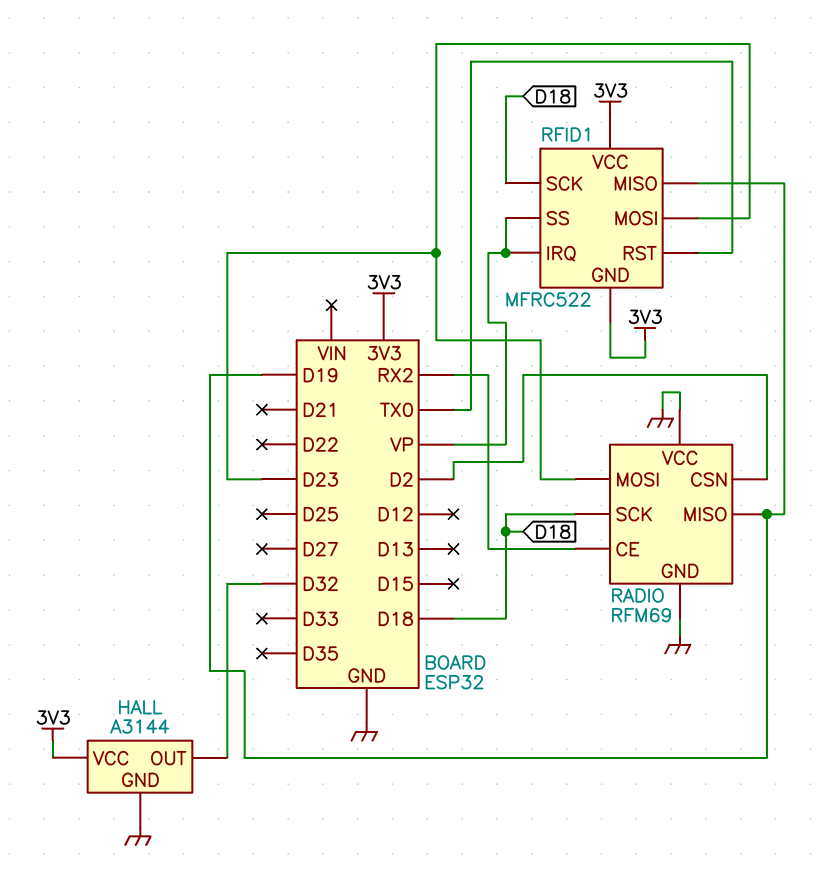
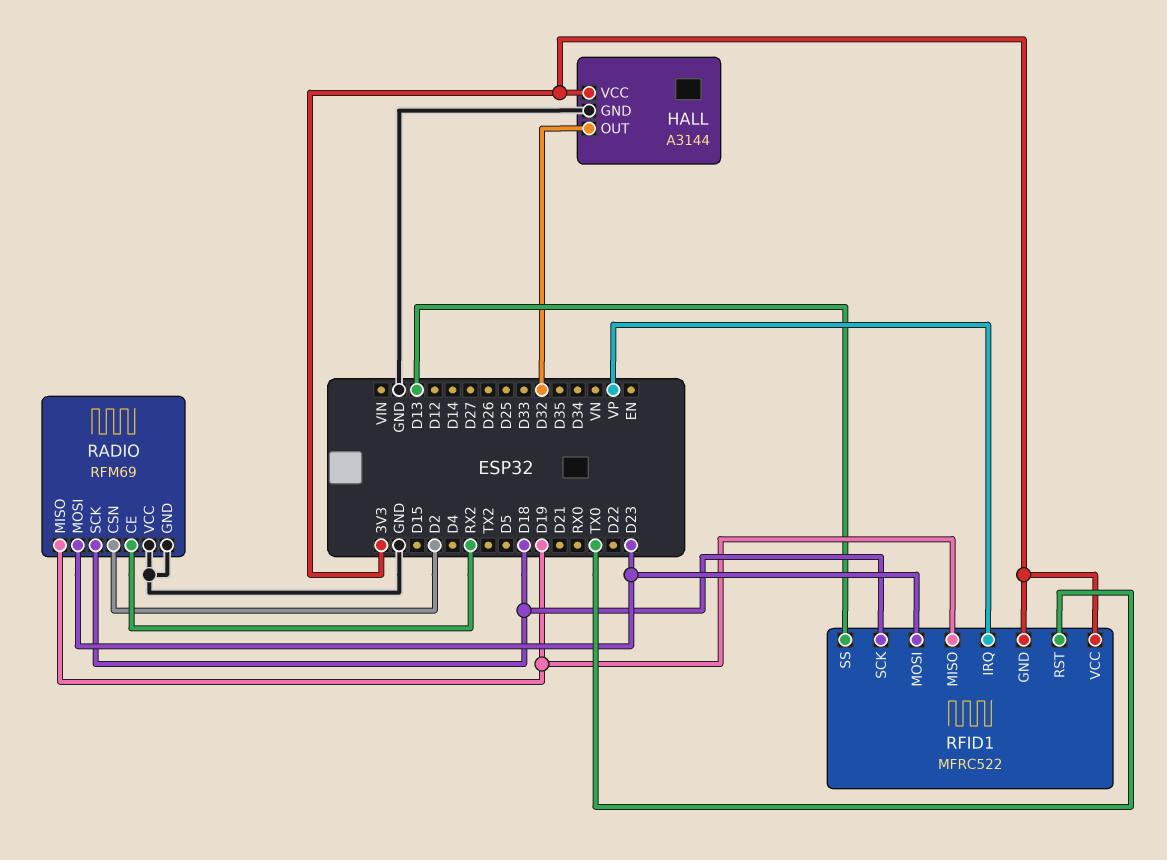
RFID1 pin SS: VP -> D13

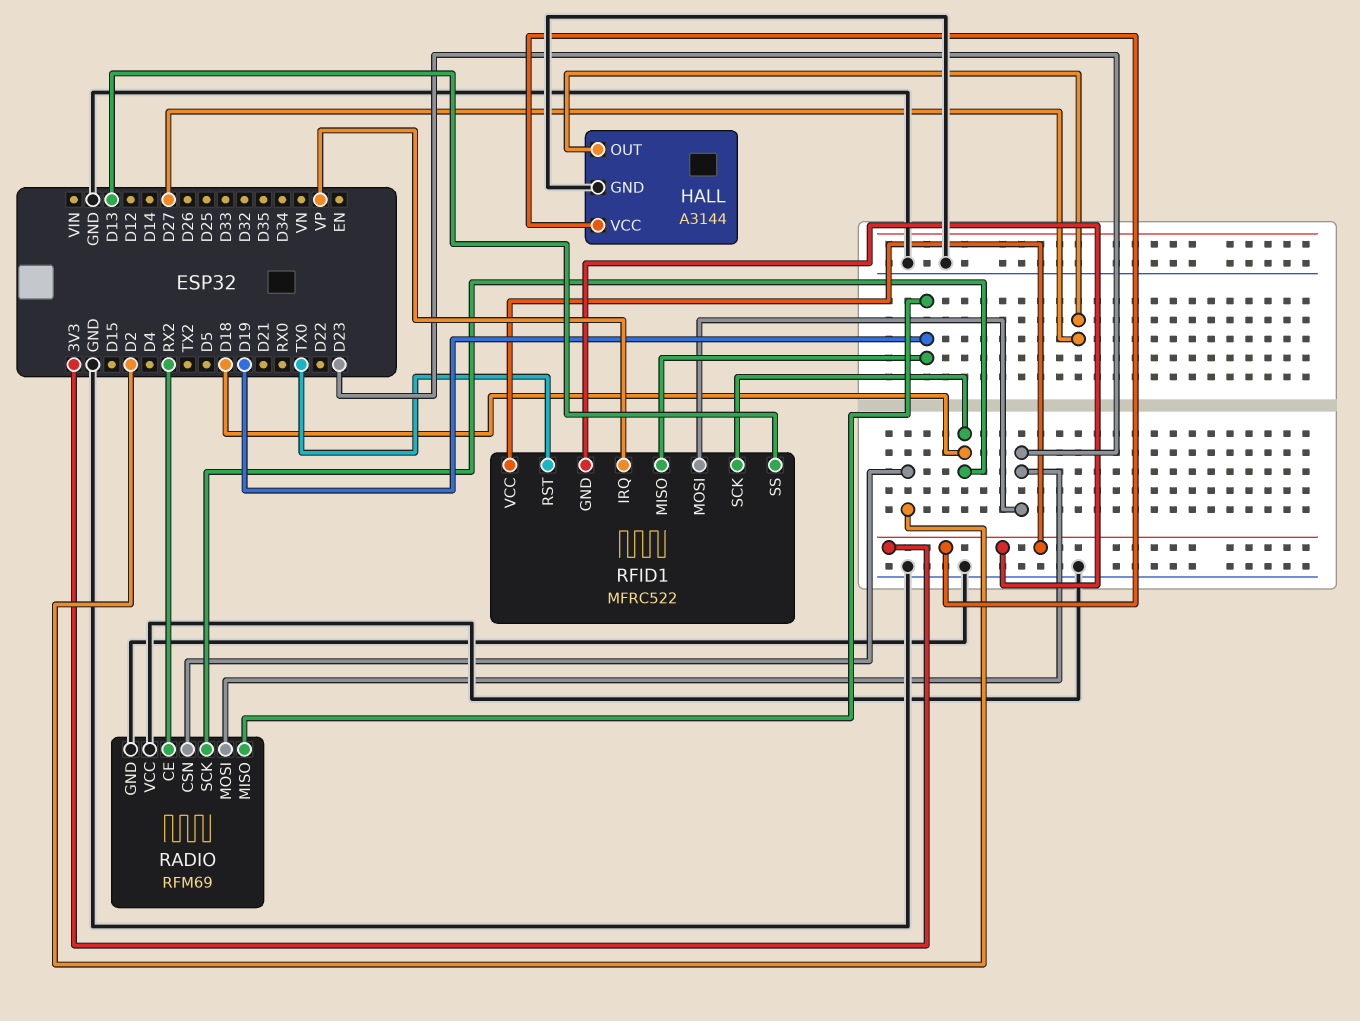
HALL pin OUT: D32 -> D27

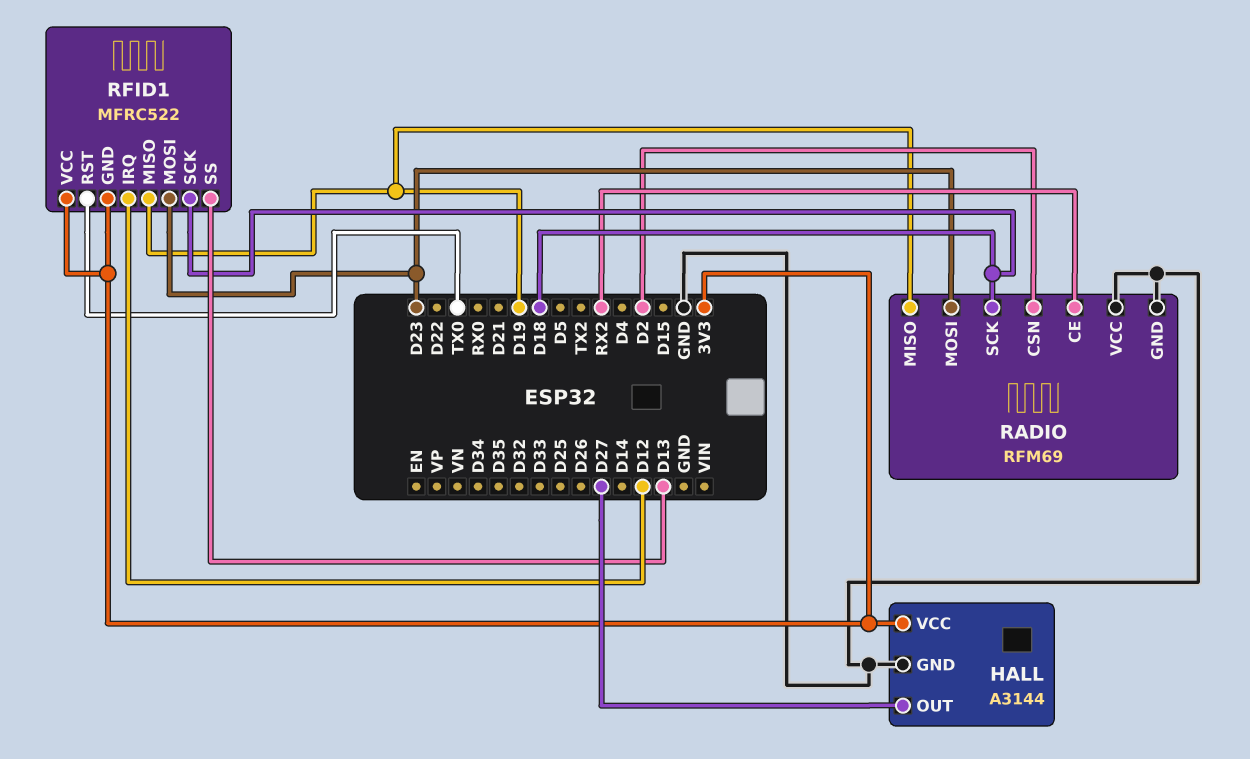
RFID1 pin IRQ: VP -> D12

